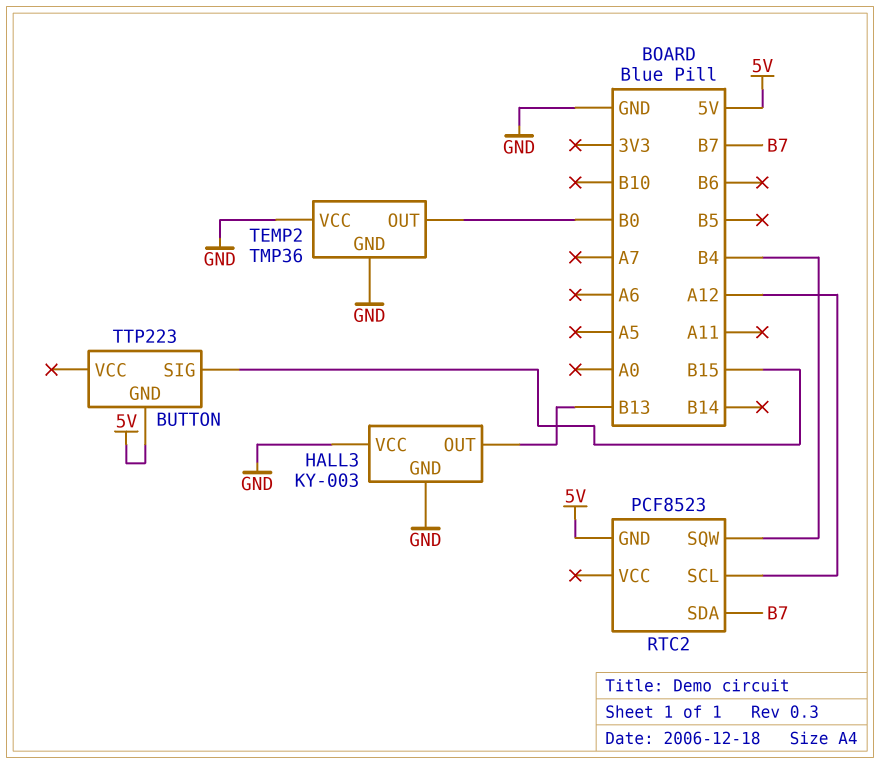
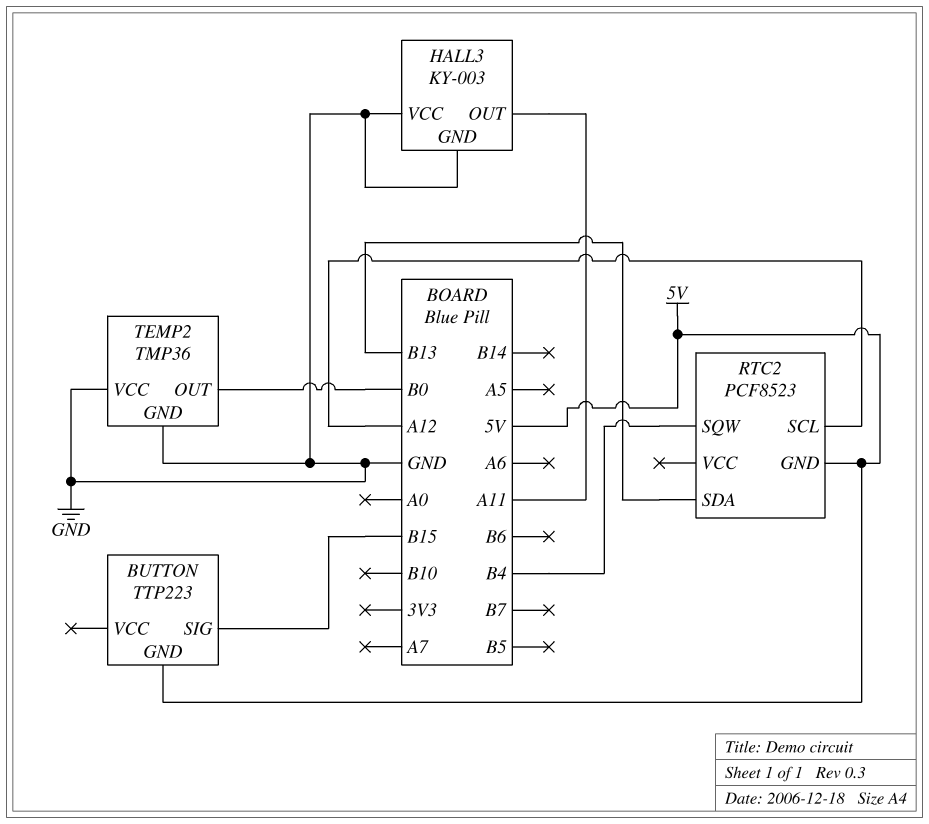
HALL3 pin OUT: B13 -> A11
RTC2 pin SDA: B7 -> B13

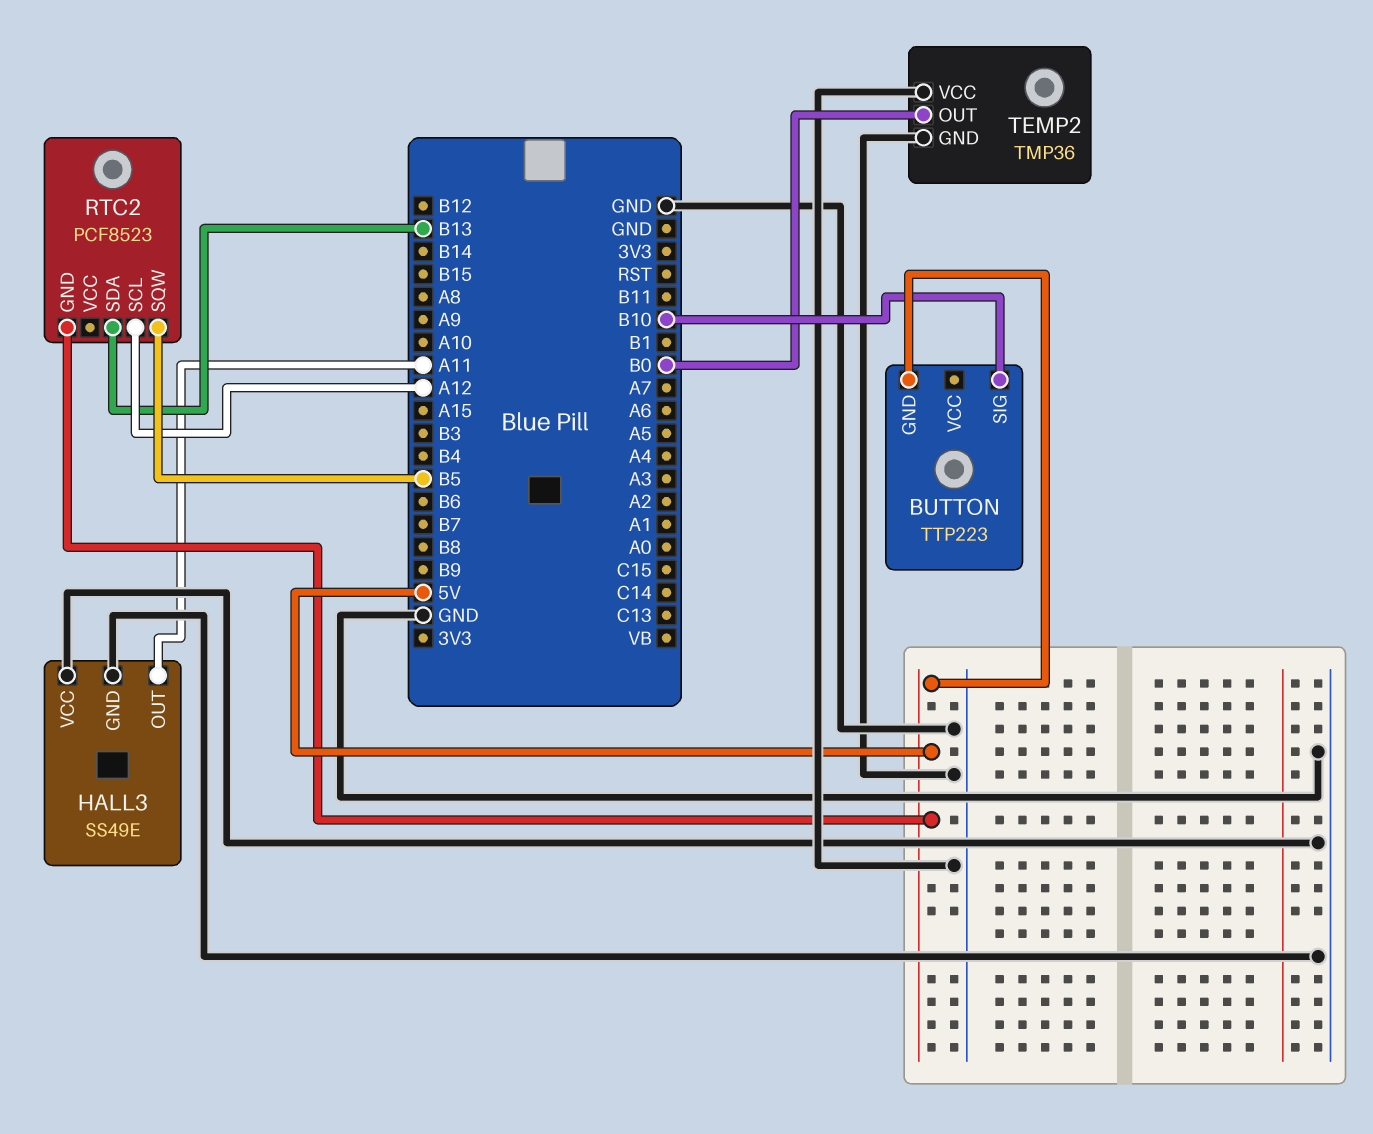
BUTTON pin SIG: B15 -> B10
HALL3: KY-003 -> SS49E
RTC2 pin SQW: B4 -> B5

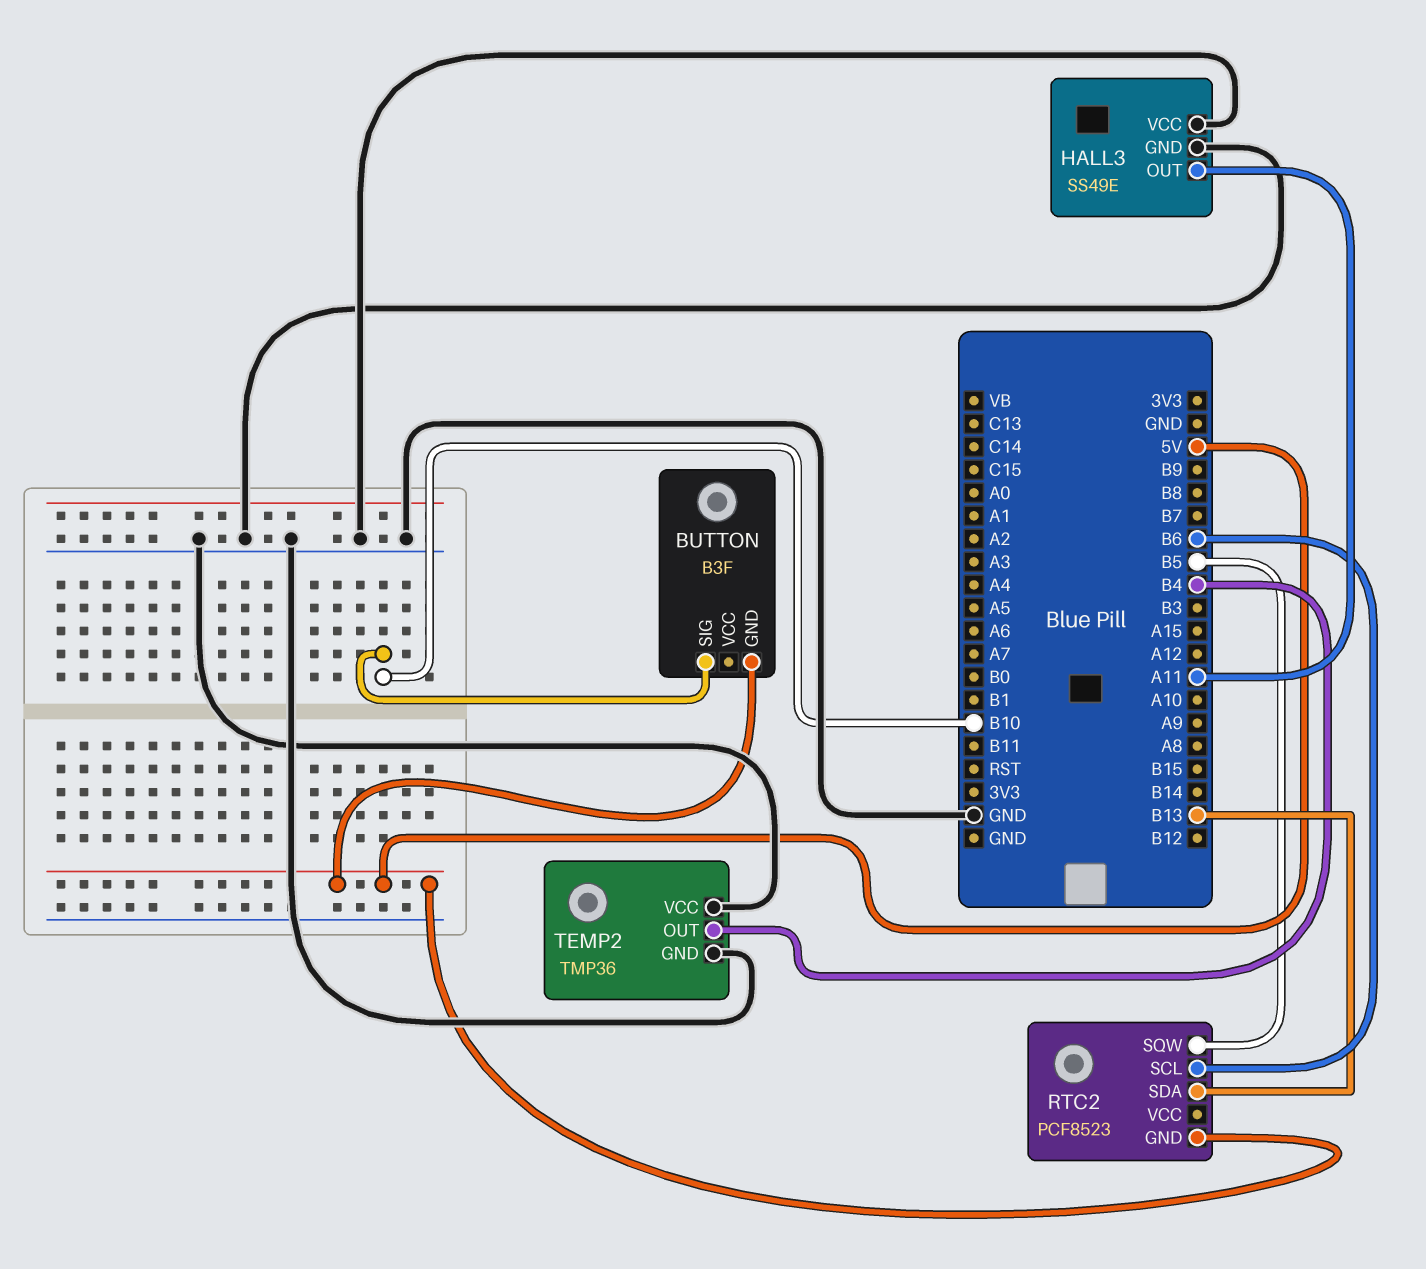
BUTTON: TTP223 -> B3F
RTC2 pin SCL: A12 -> B6
TEMP2 pin OUT: B0 -> B4

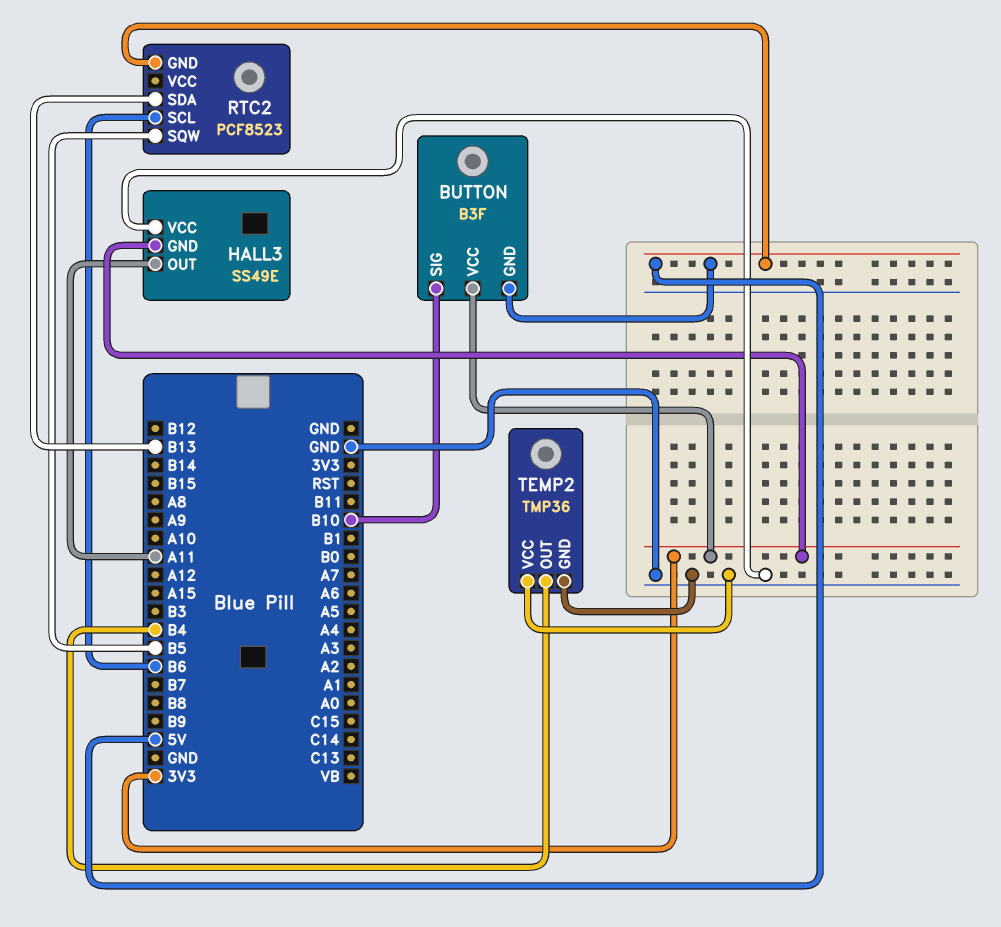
BUTTON pin VCC: none -> 3V3
HALL3 pin GND: GND -> 3V3

